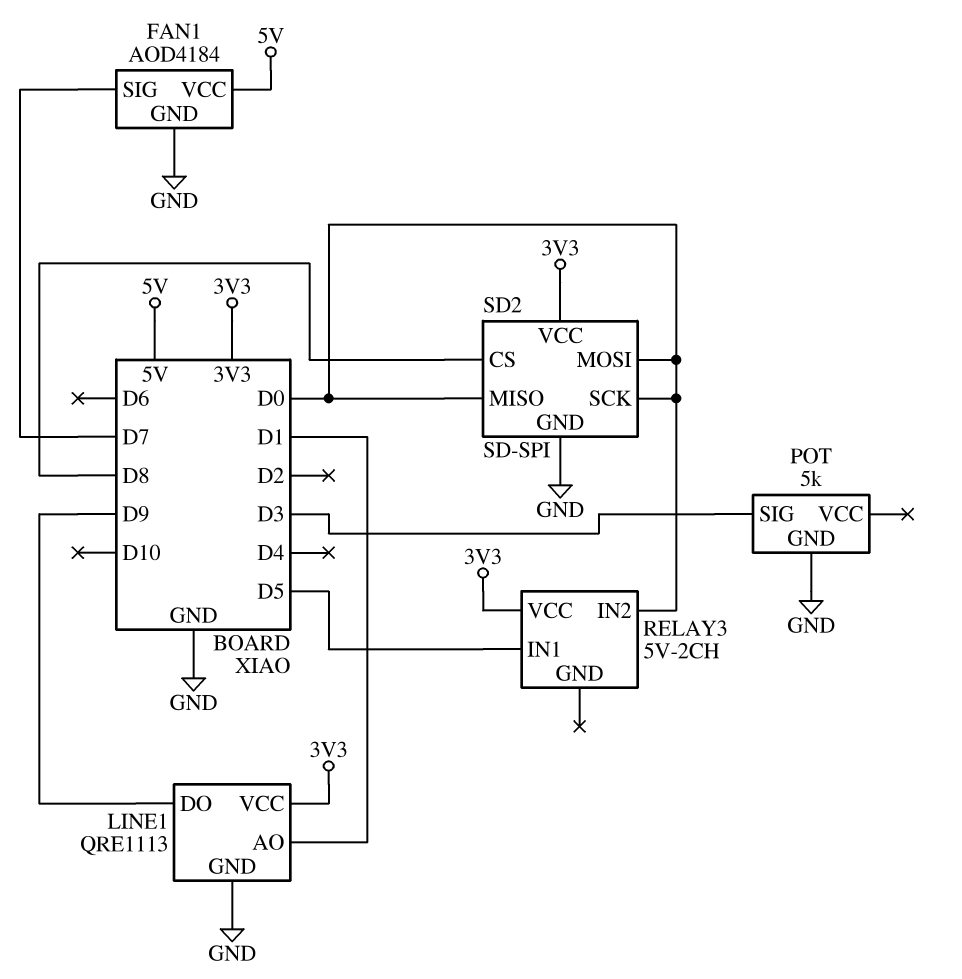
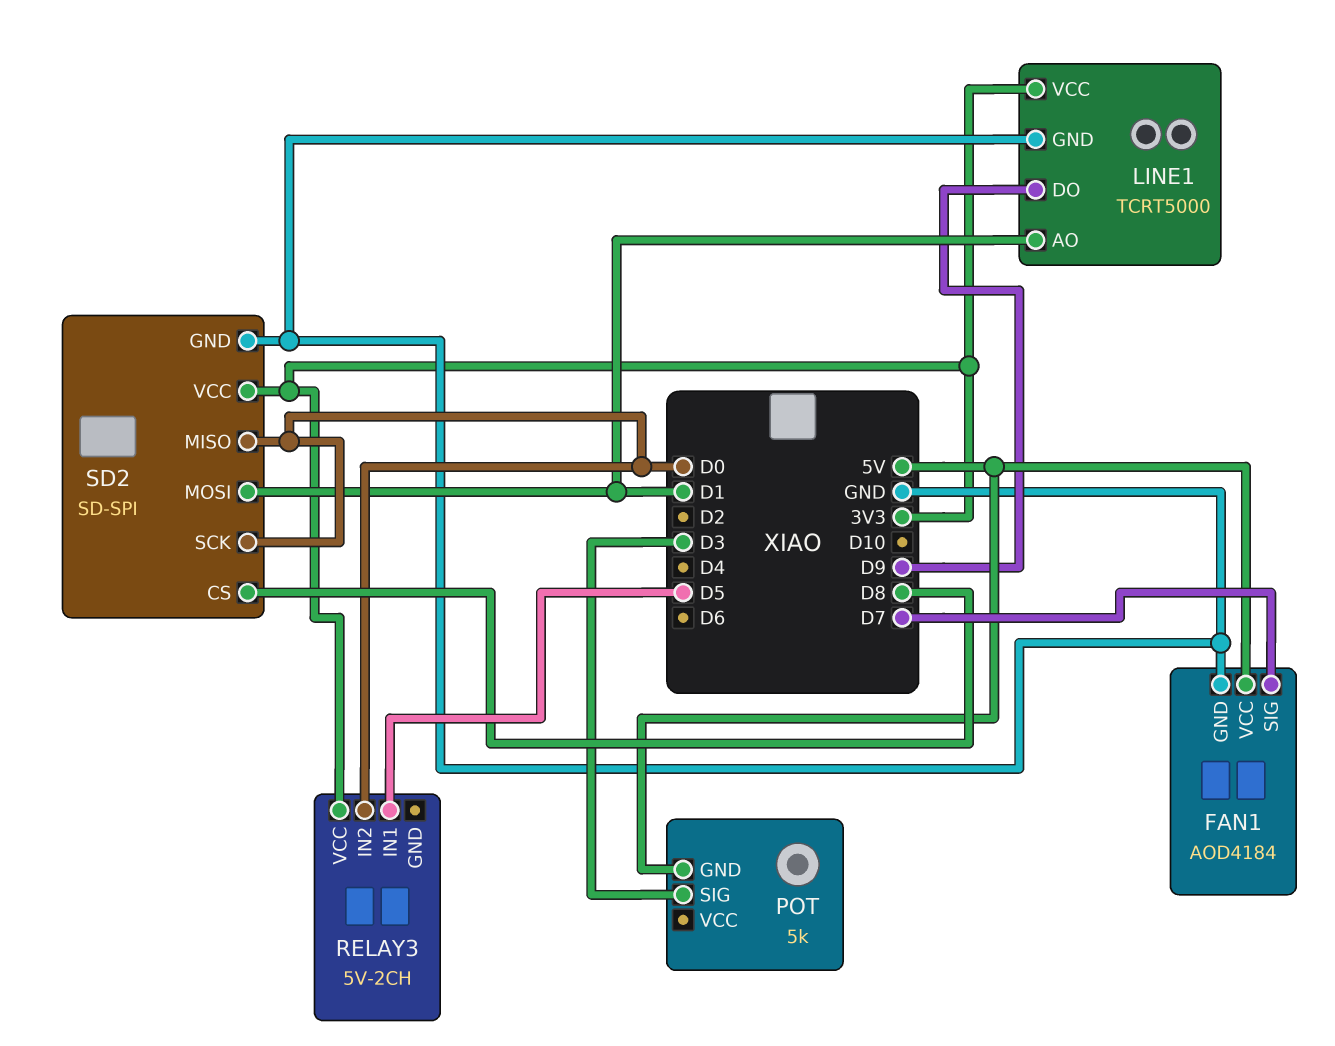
LINE1: QRE1113 -> TCRT5000
POT pin GND: GND -> 5V
SD2 pin MOSI: D0 -> D1

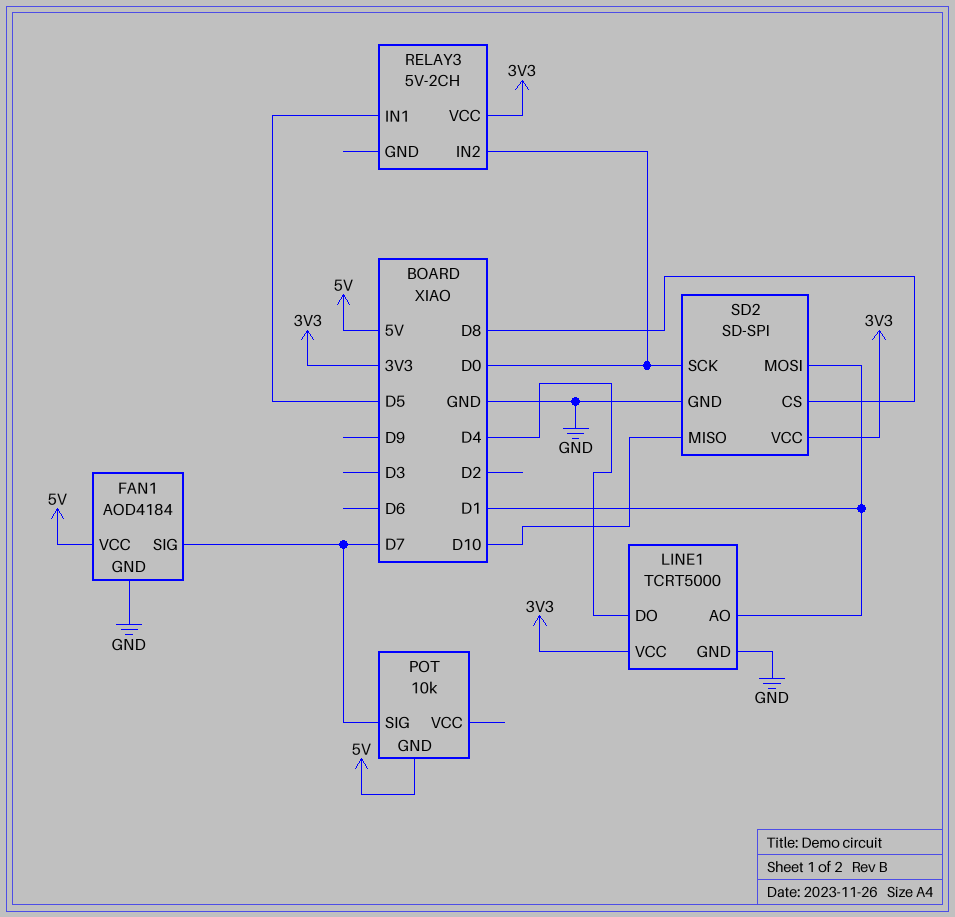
LINE1 pin DO: D9 -> D4
POT: 5k -> 10k
POT pin SIG: D3 -> D7
SD2 pin MISO: D0 -> D10

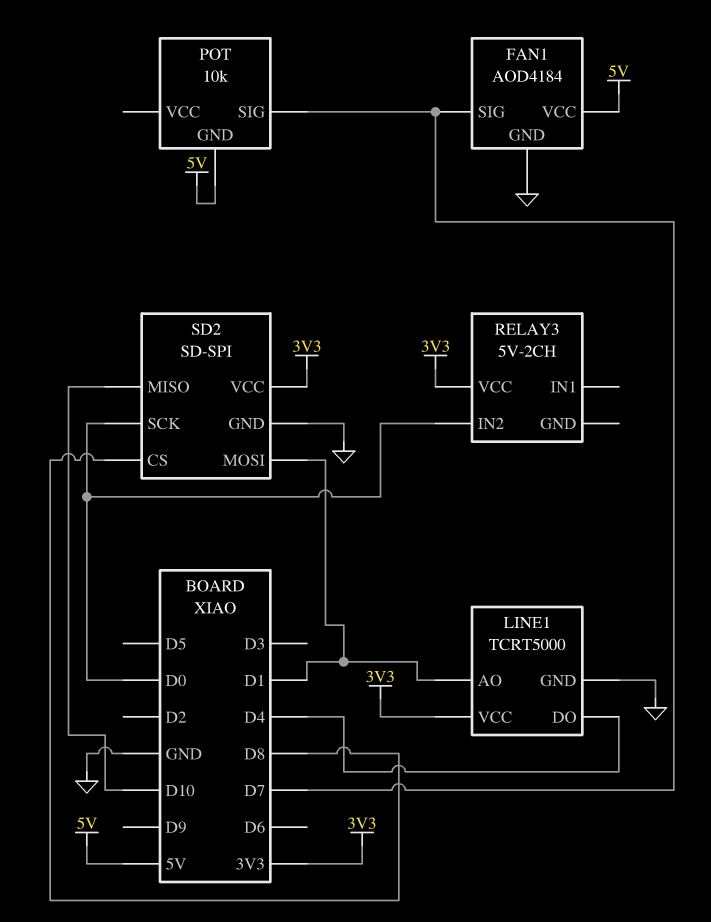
RELAY3 pin IN1: D5 -> none

